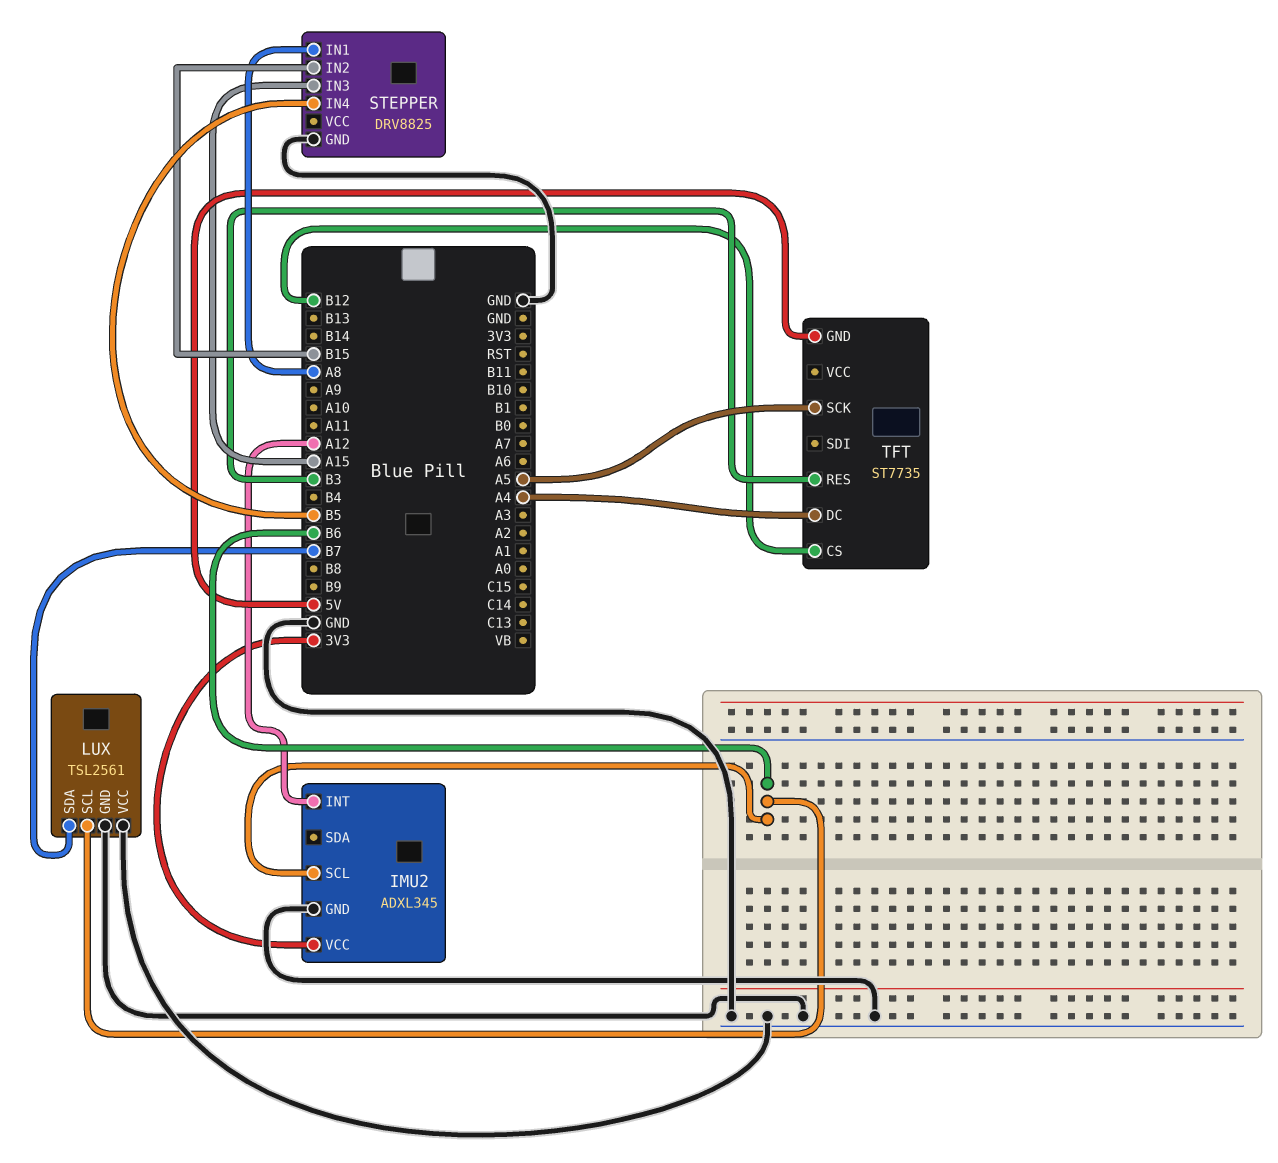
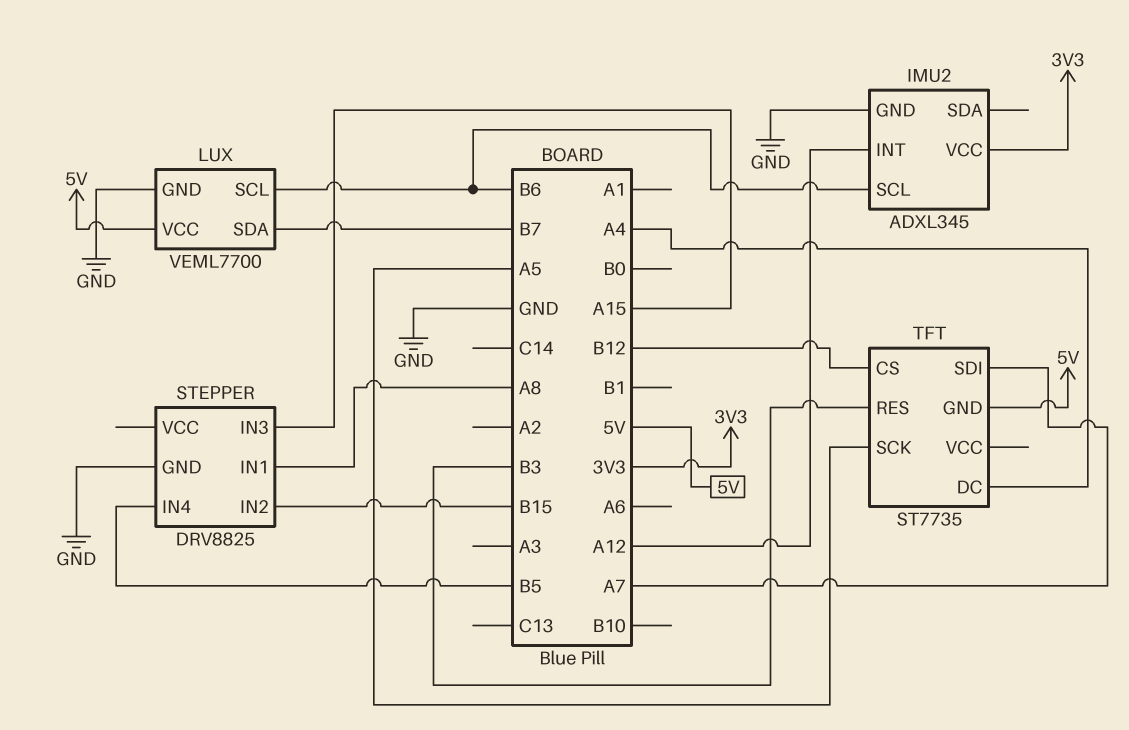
LUX: TSL2561 -> VEML7700
LUX pin VCC: GND -> 5V
TFT pin SDI: none -> A7

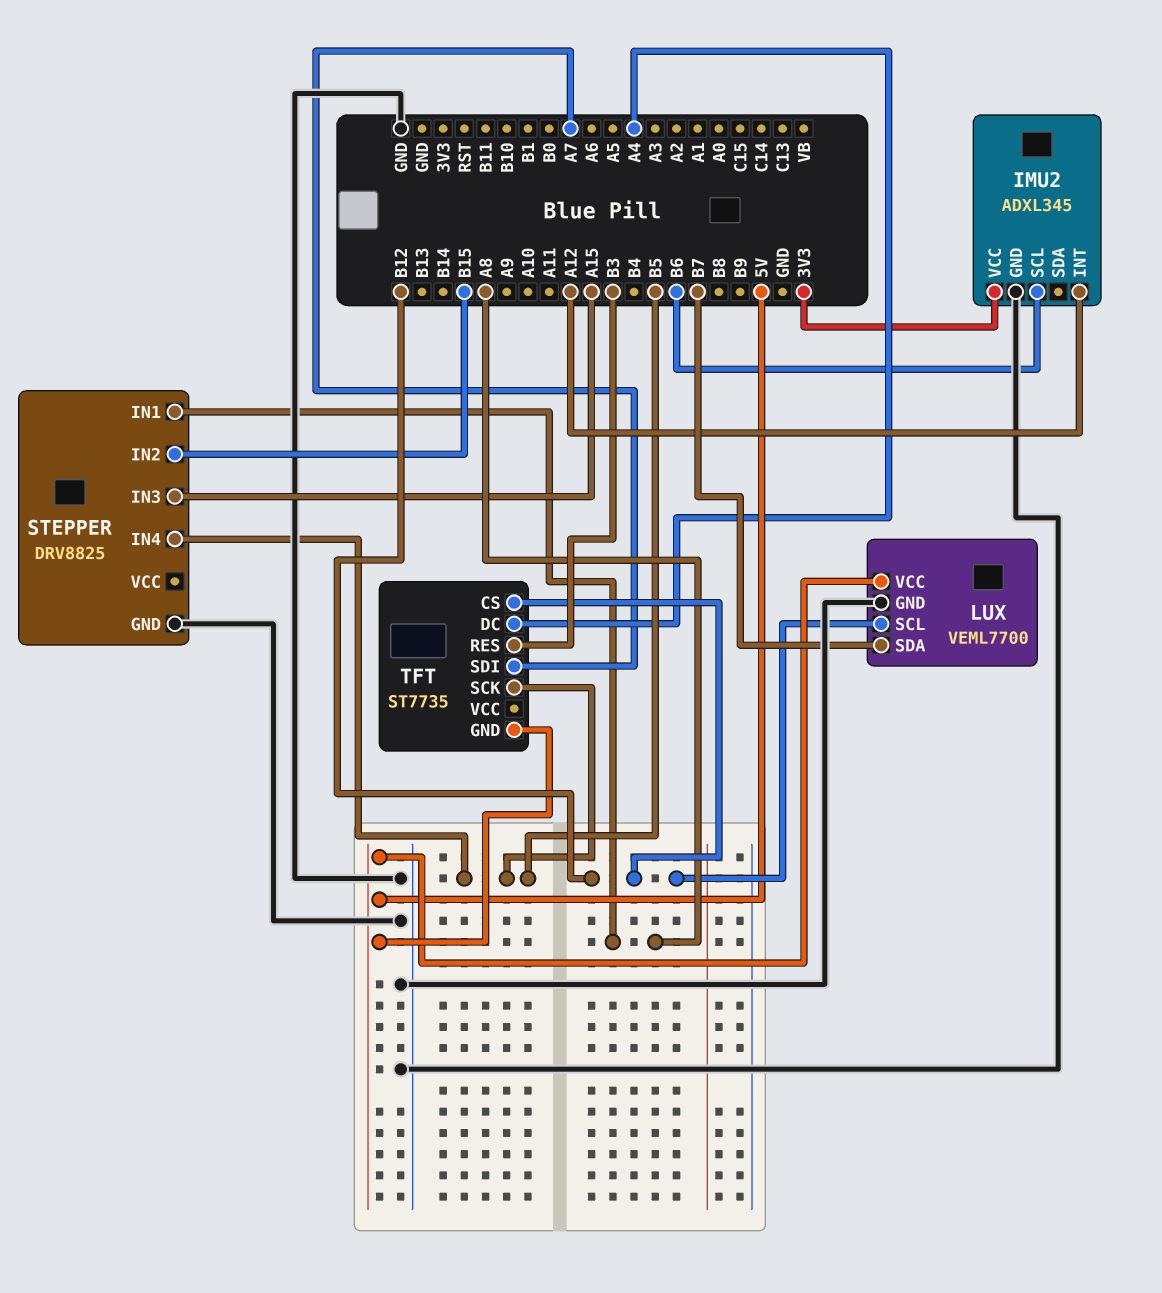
LUX pin SCL: B6 -> B12
TFT pin SCK: A5 -> B5

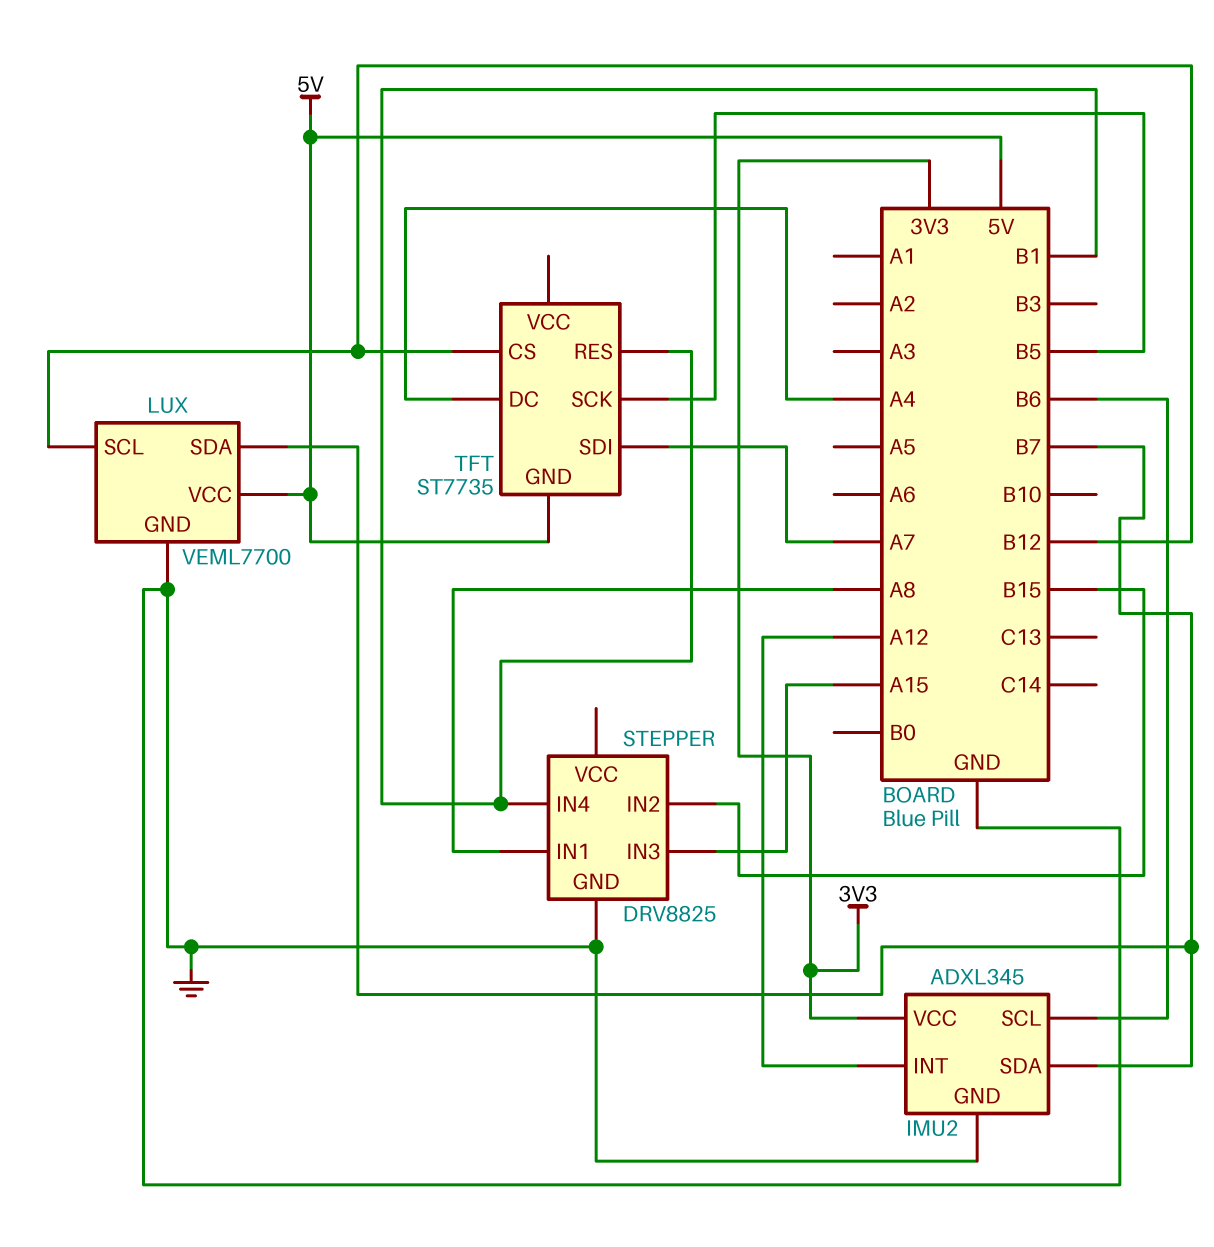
IMU2 pin SDA: none -> B7
STEPPER pin IN4: B5 -> B1
TFT pin RES: B3 -> B1

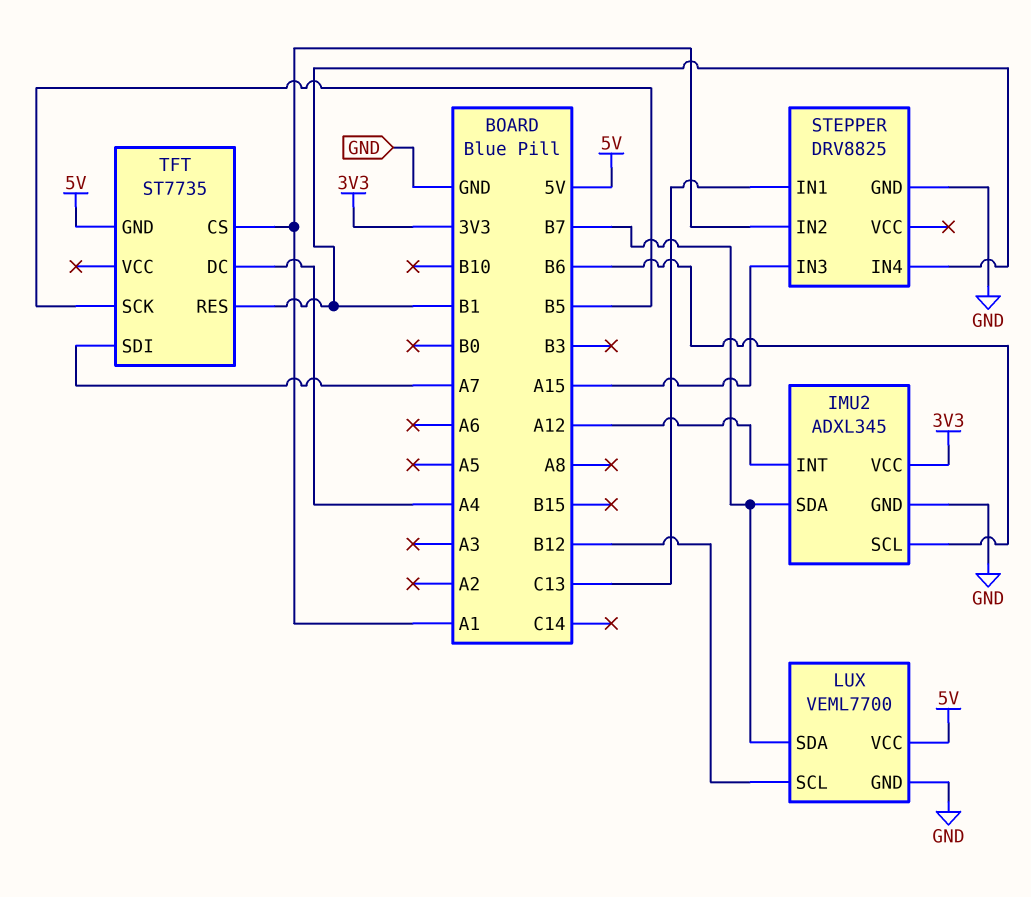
STEPPER pin IN1: A8 -> C13
STEPPER pin IN2: B15 -> A1
TFT pin CS: B12 -> A1

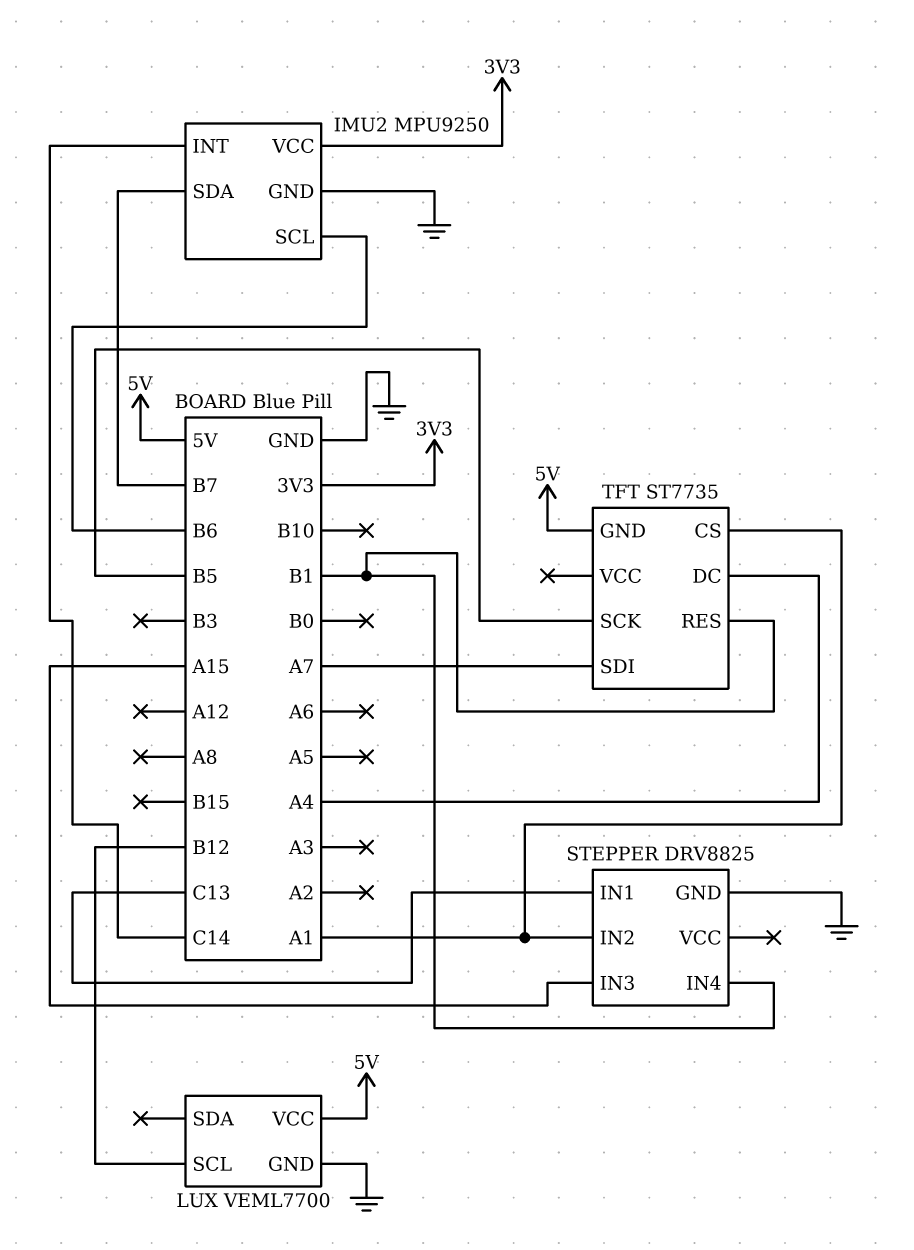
IMU2: ADXL345 -> MPU9250
IMU2 pin INT: A12 -> C14
LUX pin SDA: B7 -> none

